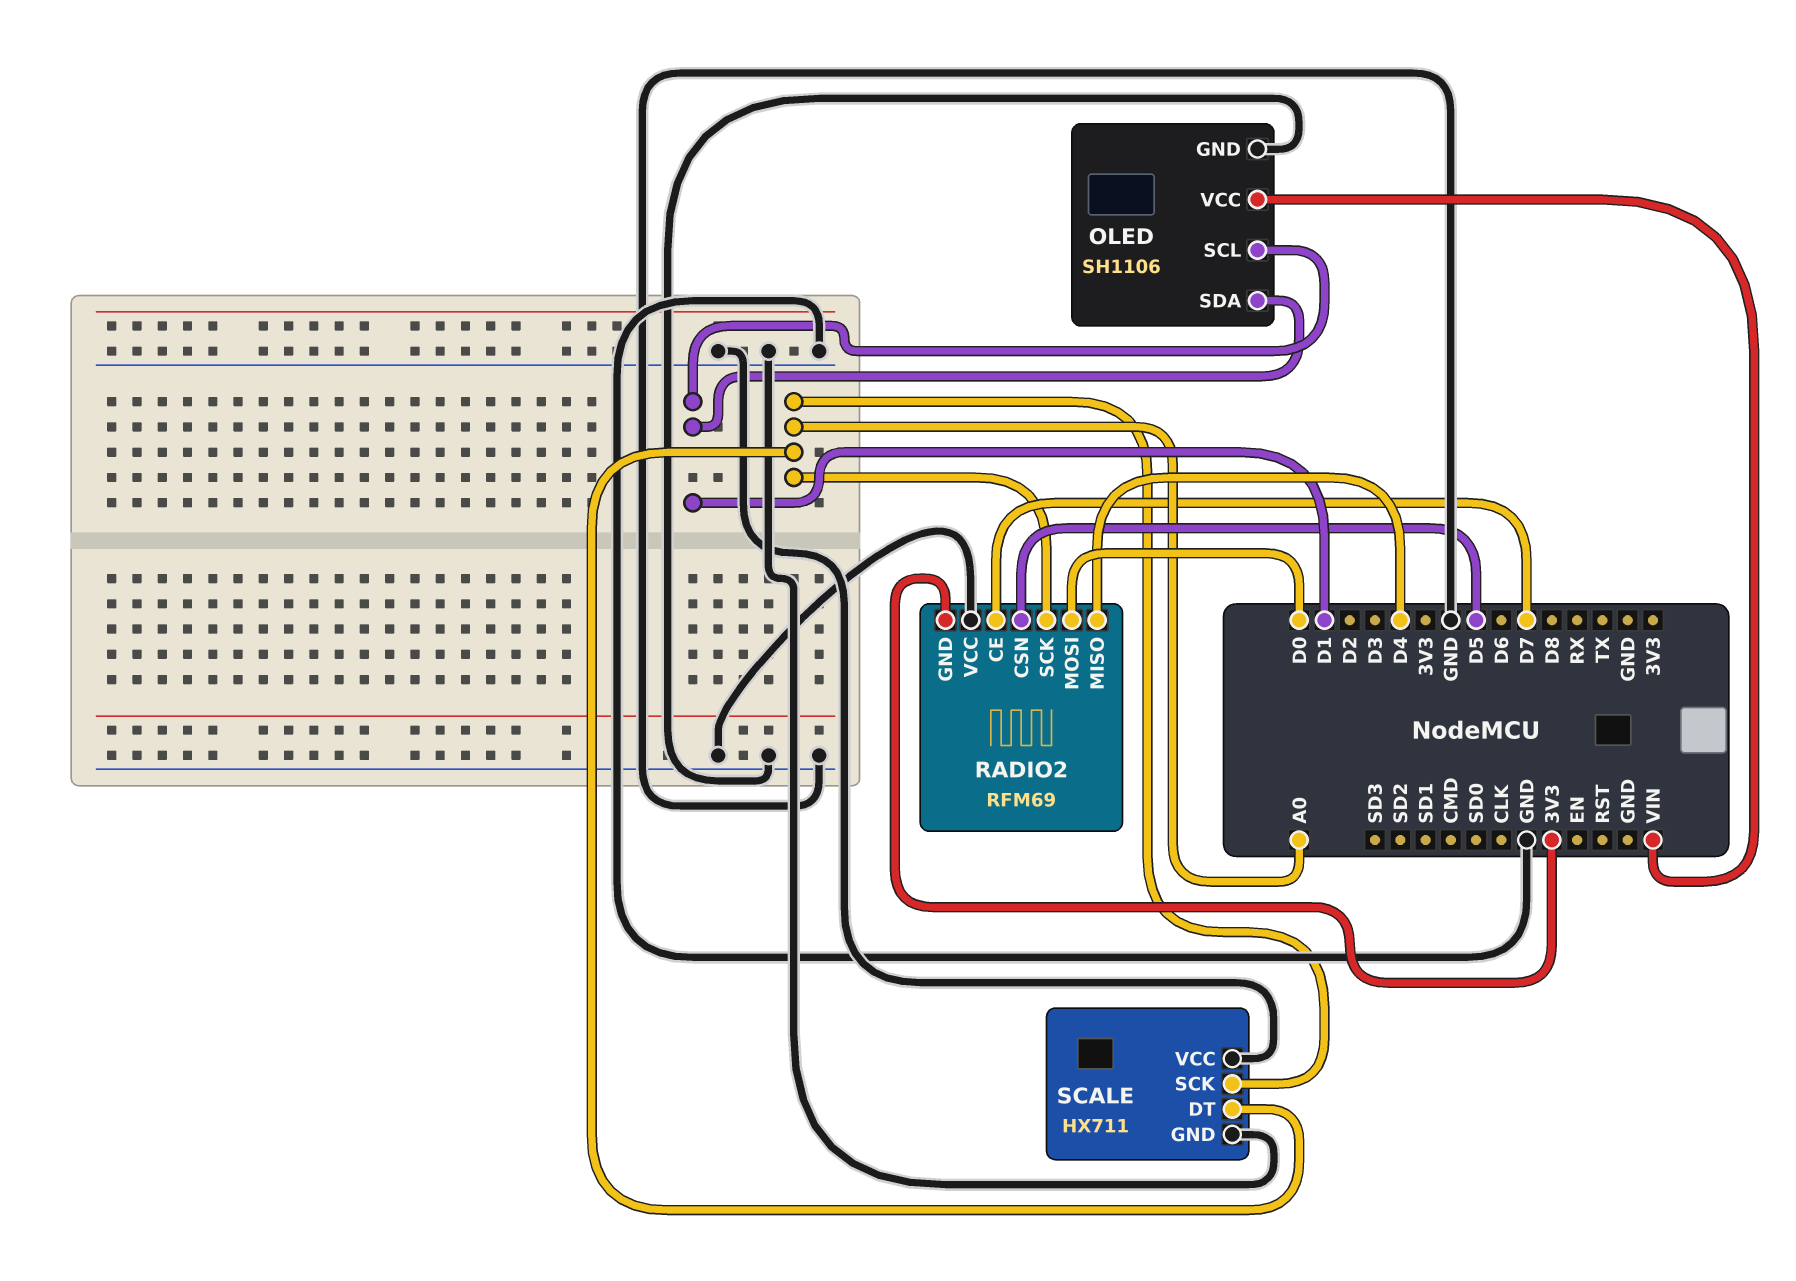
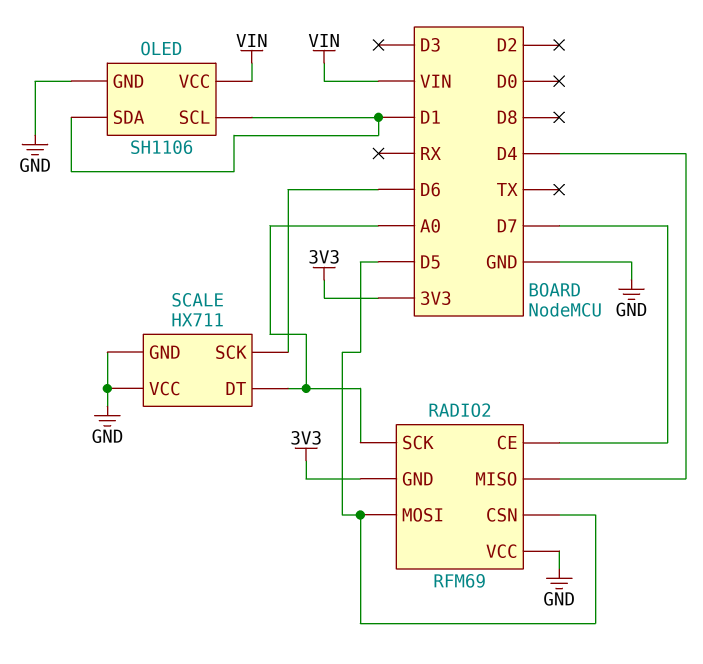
RADIO2 pin MOSI: D0 -> D5
SCALE pin SCK: A0 -> D6

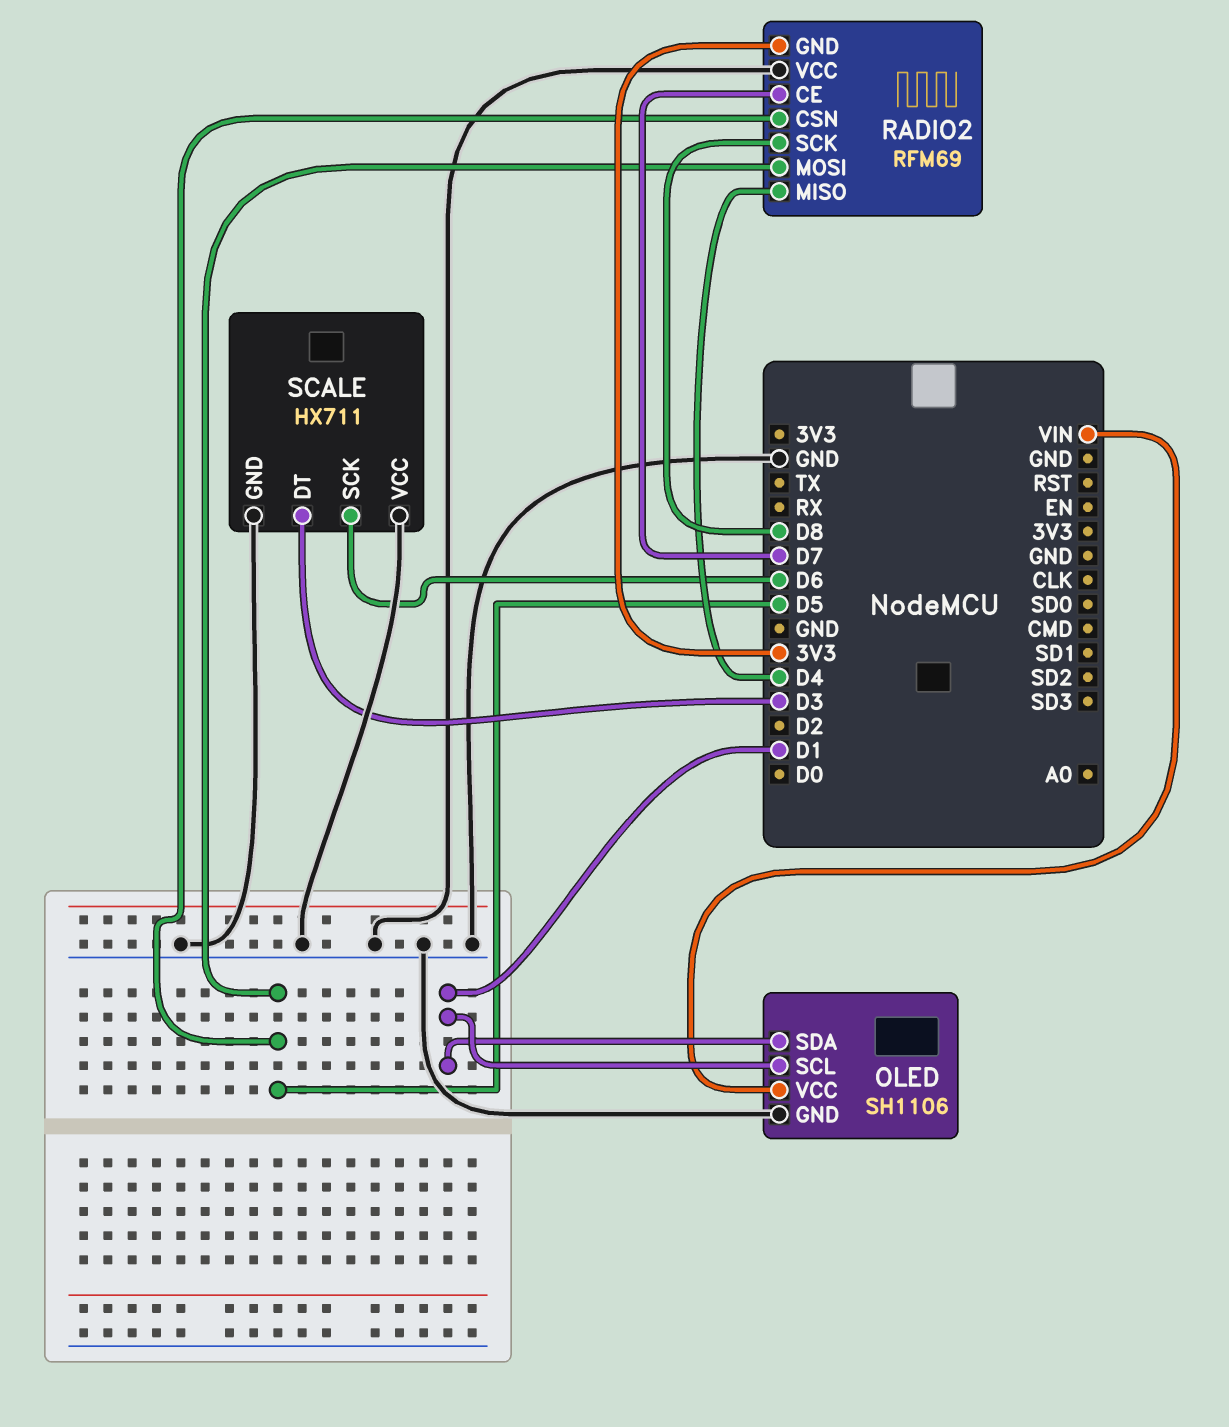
RADIO2 pin SCK: A0 -> D8
SCALE pin DT: A0 -> D3

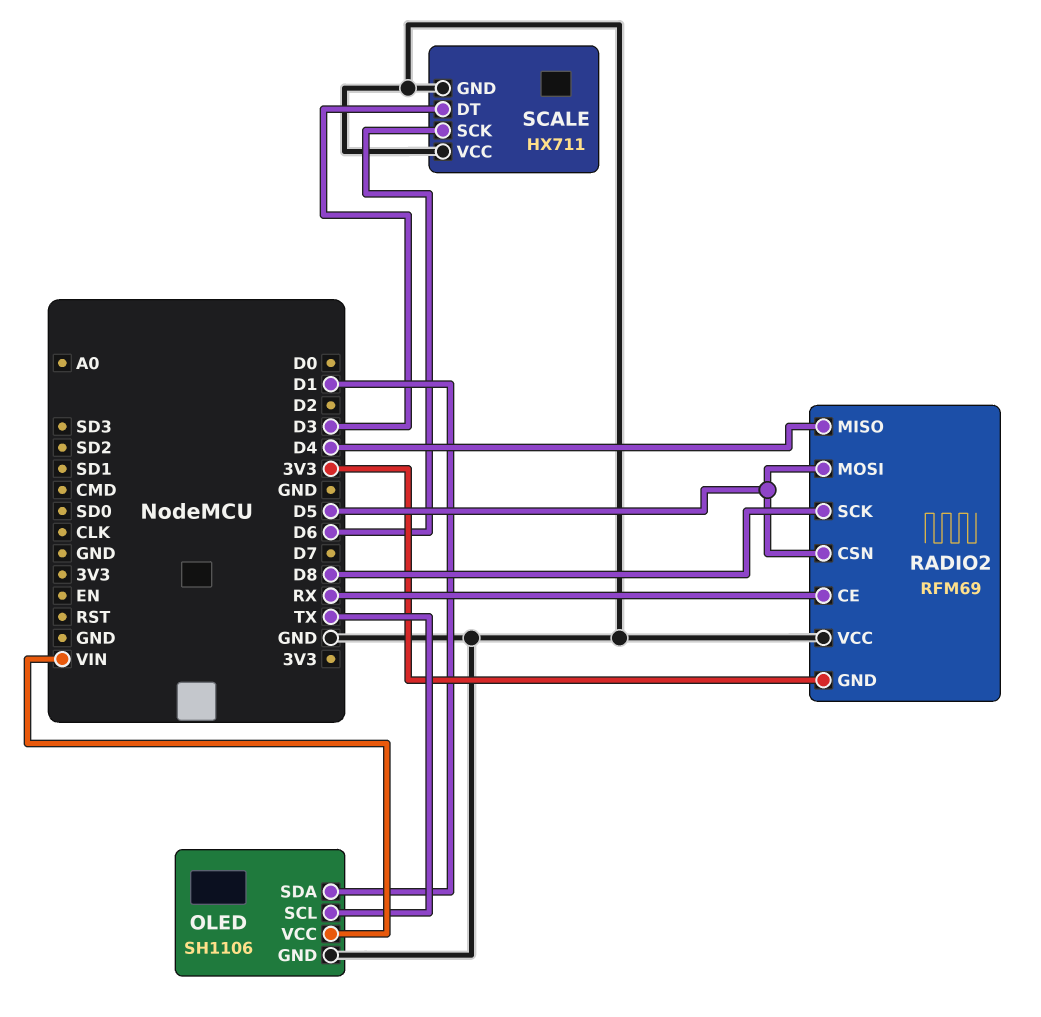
OLED pin SCL: D1 -> TX
RADIO2 pin CE: D7 -> RX

